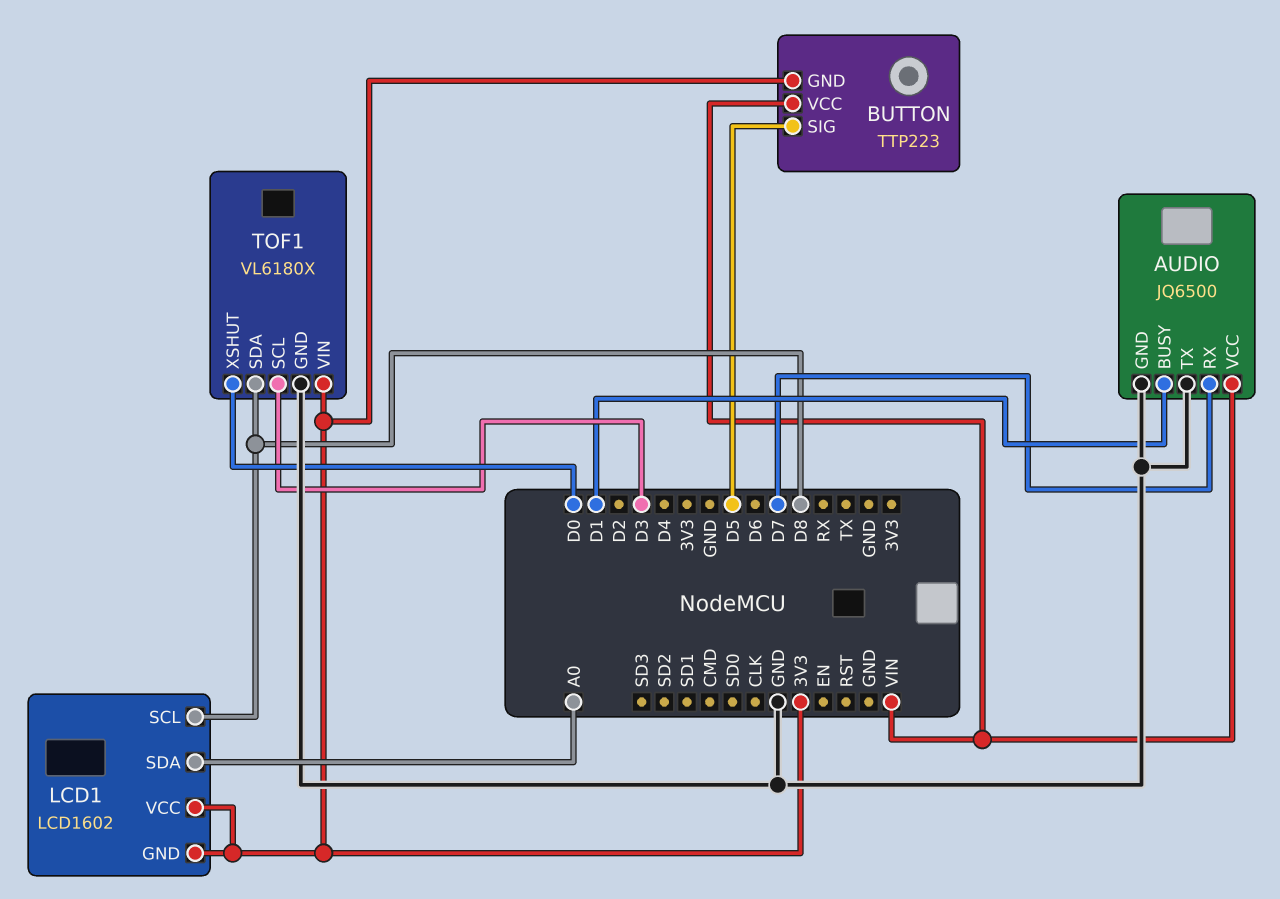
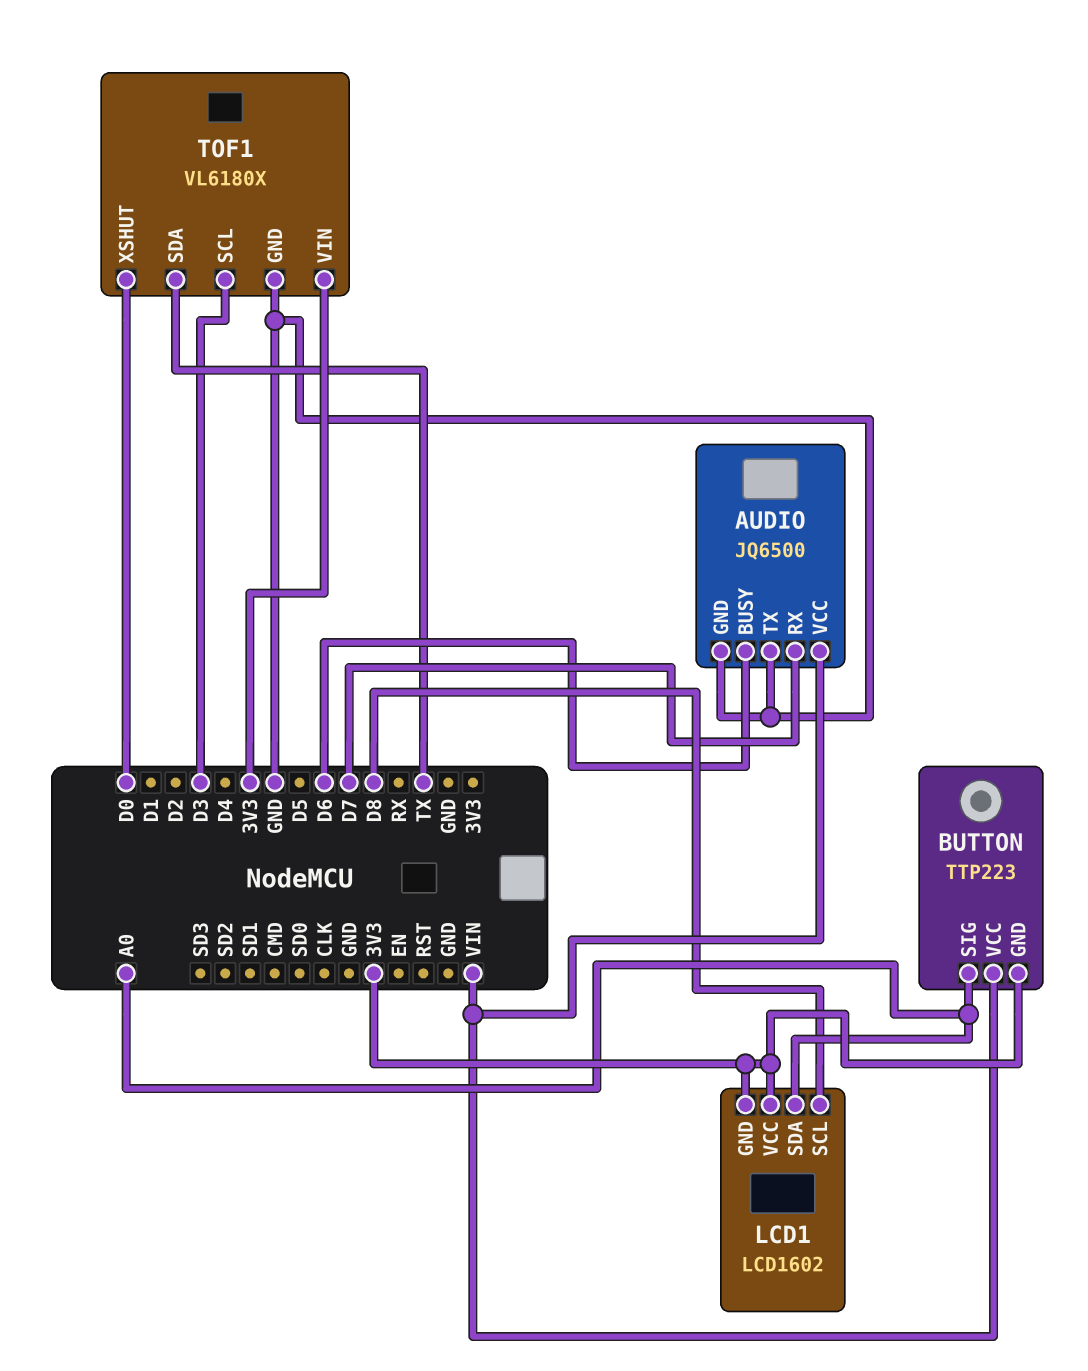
AUDIO pin BUSY: D1 -> D6
BUTTON pin SIG: D5 -> A0
TOF1 pin SDA: D8 -> TX

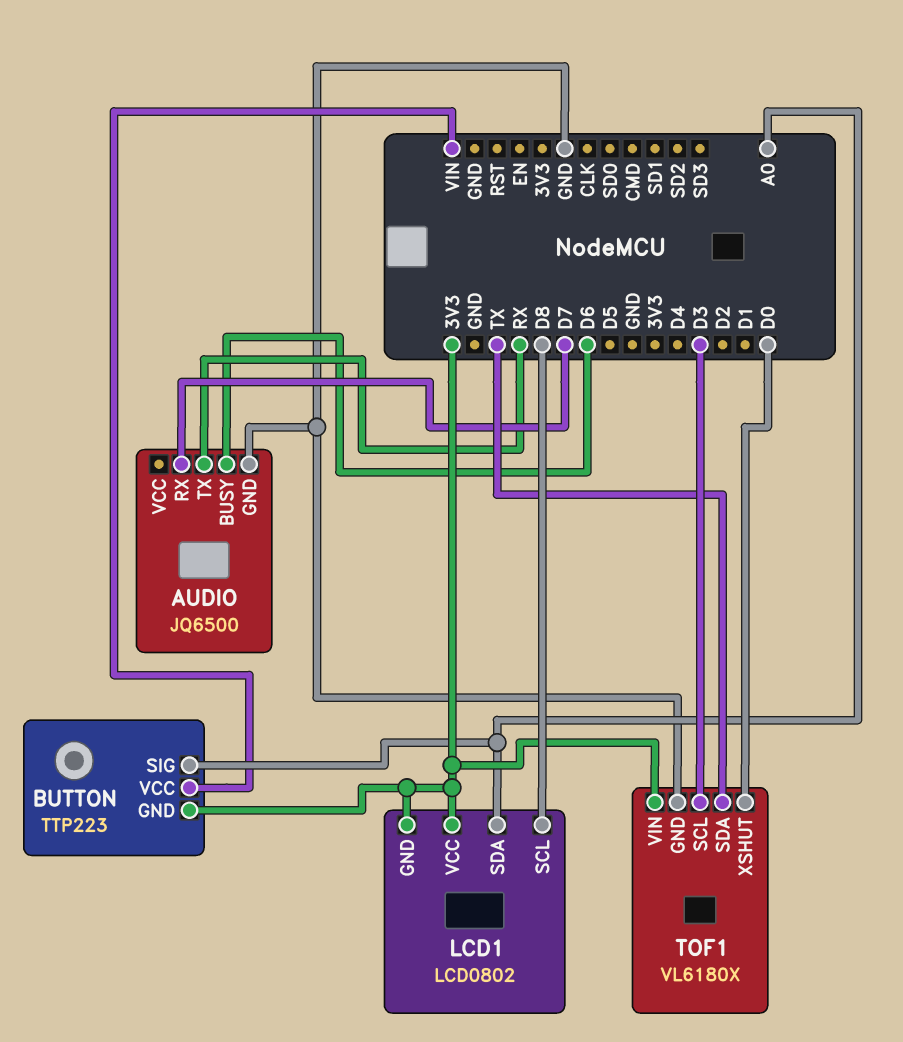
AUDIO pin TX: GND -> RX
AUDIO pin VCC: VIN -> none
LCD1: LCD1602 -> LCD0802

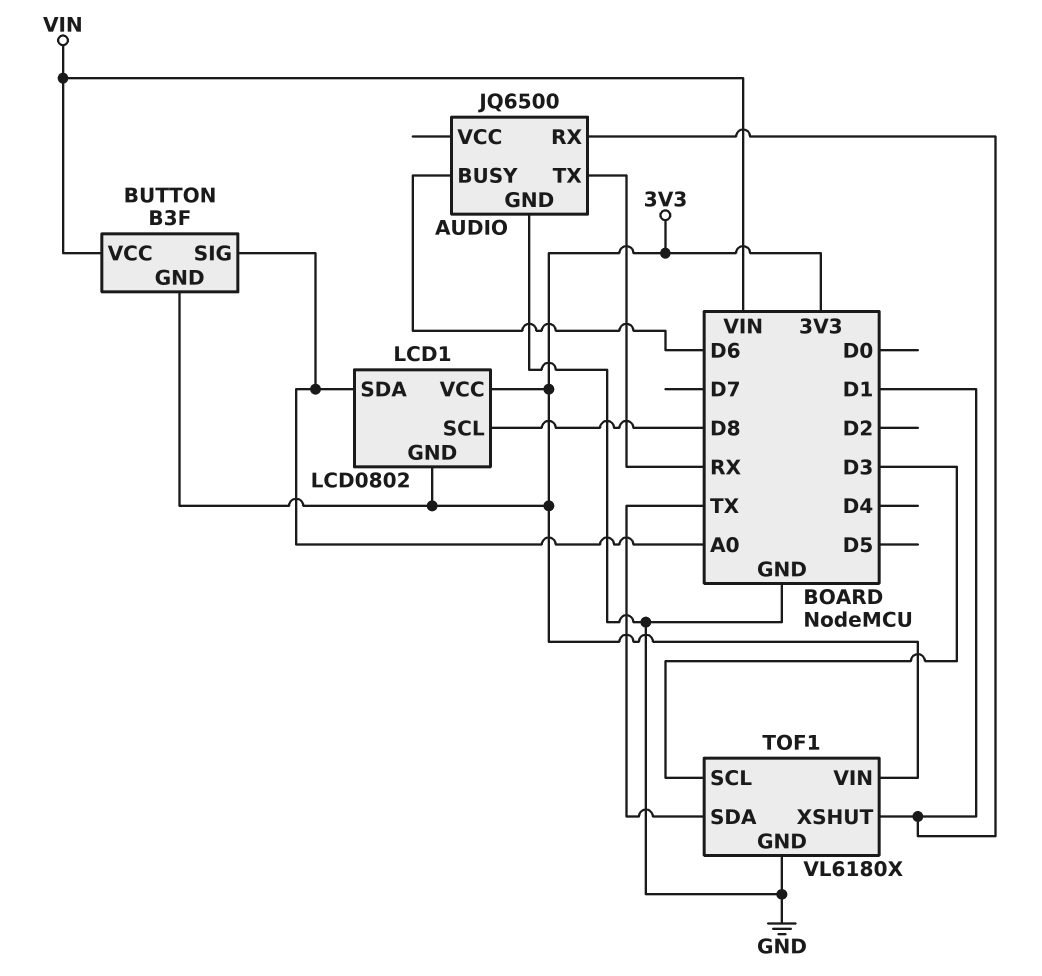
AUDIO pin RX: D7 -> D1
BUTTON: TTP223 -> B3F
TOF1 pin XSHUT: D0 -> D1

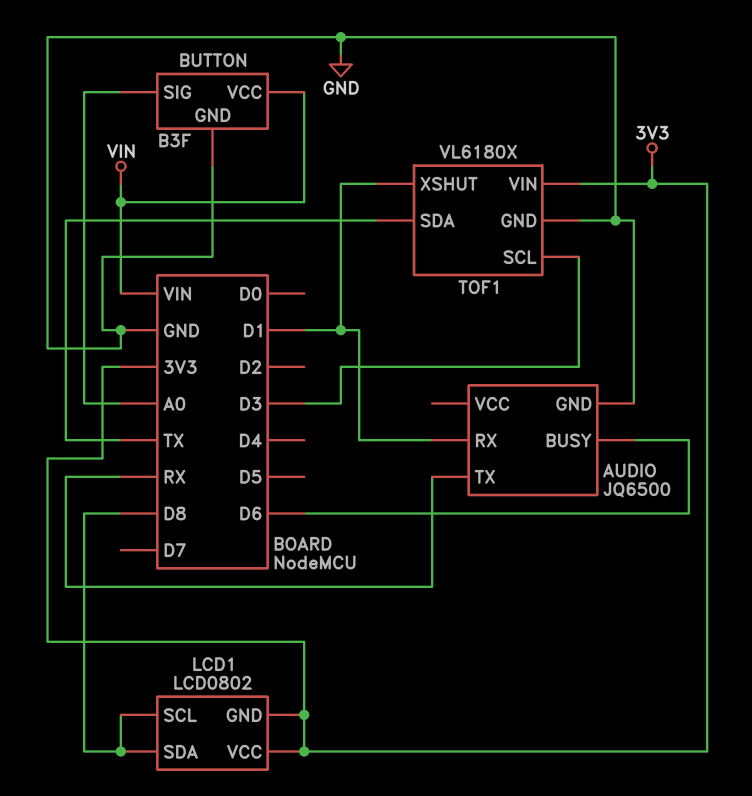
BUTTON pin GND: 3V3 -> GND
LCD1 pin SDA: A0 -> D8

